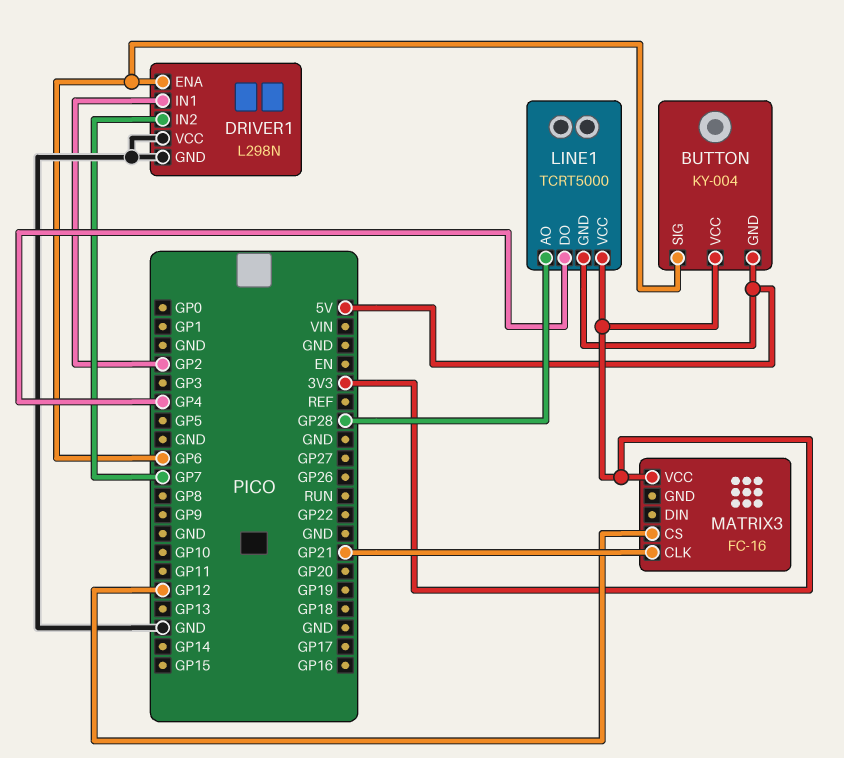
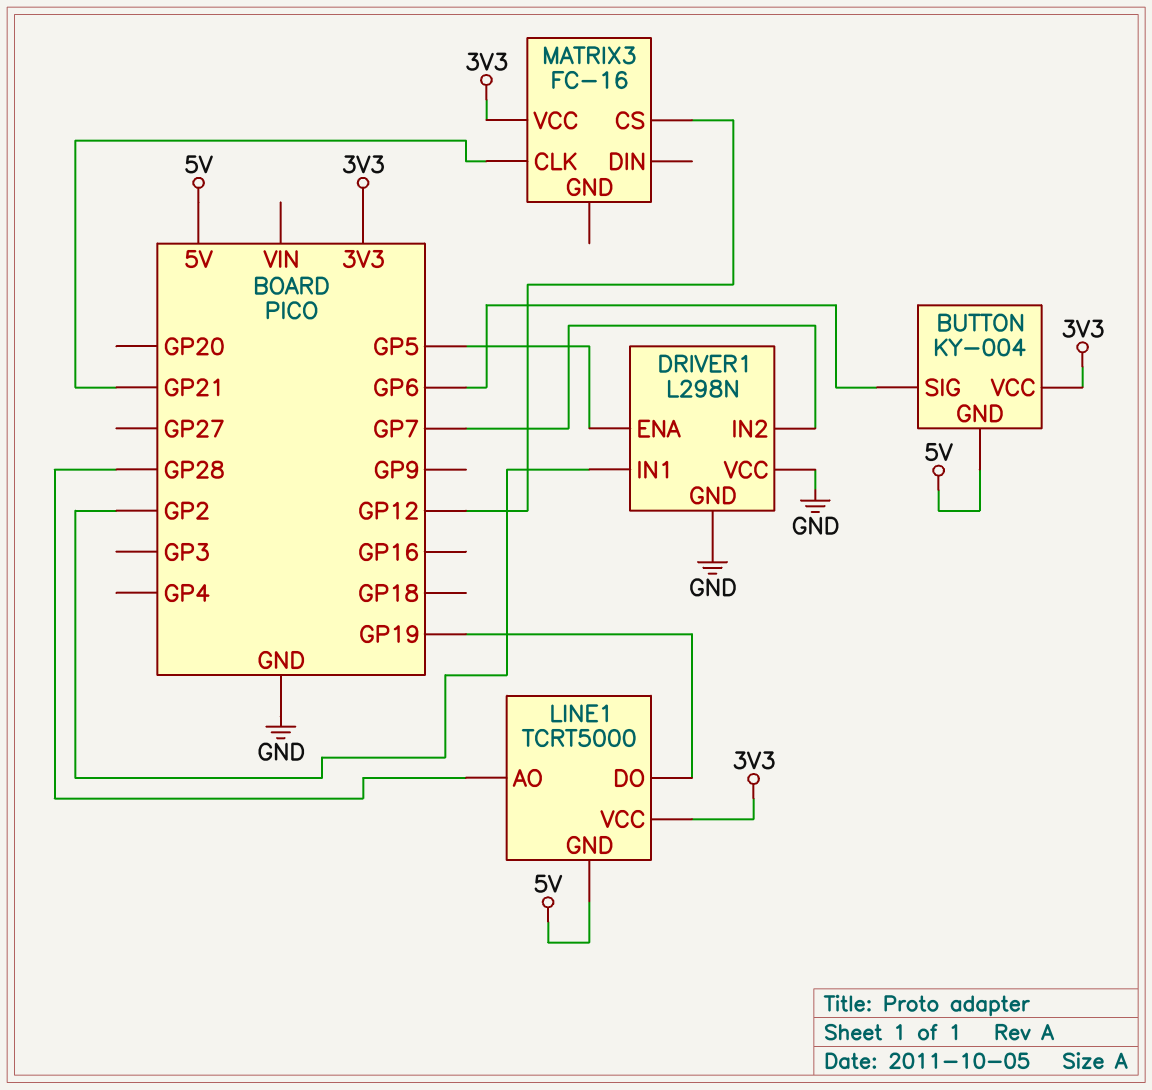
DRIVER1 pin ENA: GP6 -> GP5
LINE1 pin DO: GP4 -> GP19

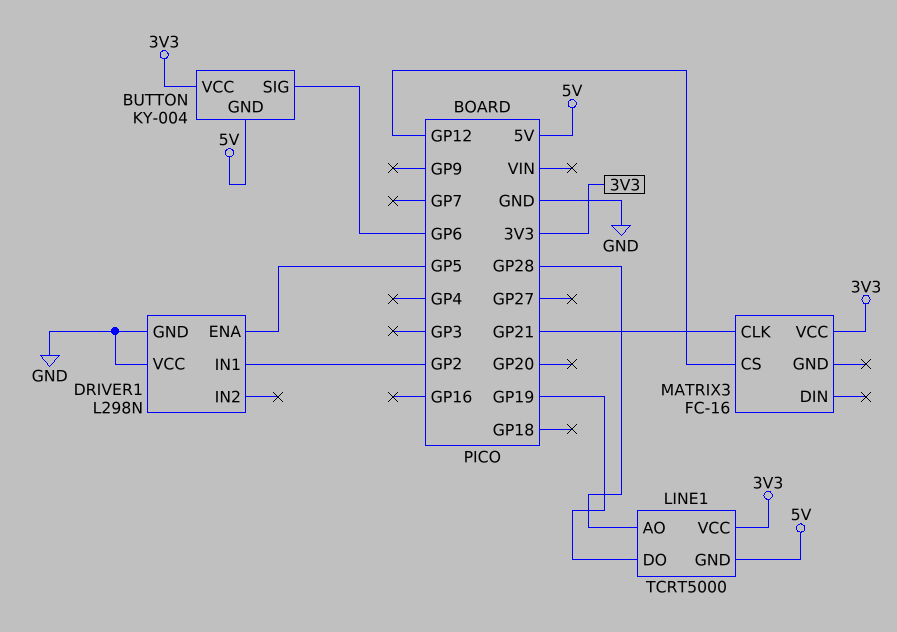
DRIVER1 pin IN2: GP7 -> none

